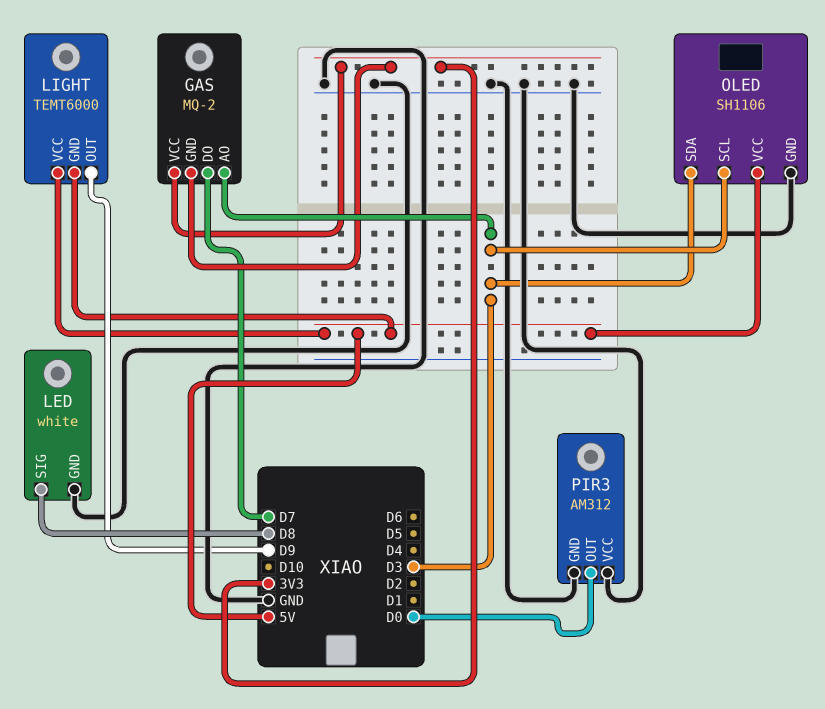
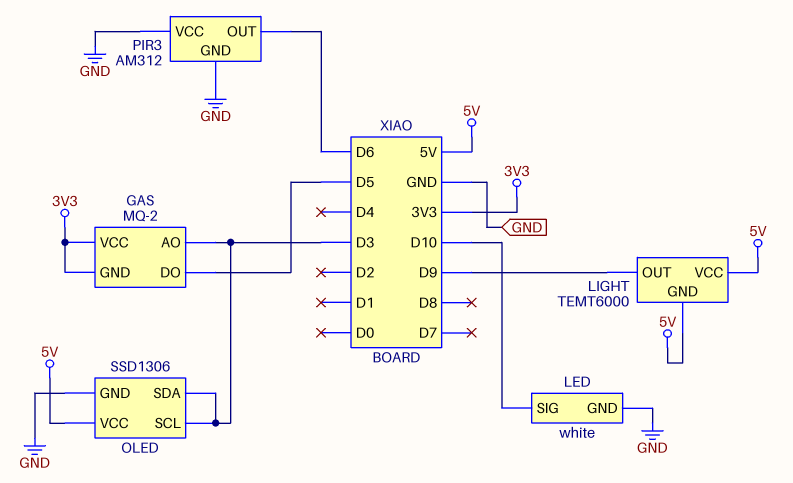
GAS pin DO: D7 -> D5
LED pin SIG: D8 -> D10
OLED: SH1106 -> SSD1306
PIR3 pin OUT: D0 -> D6

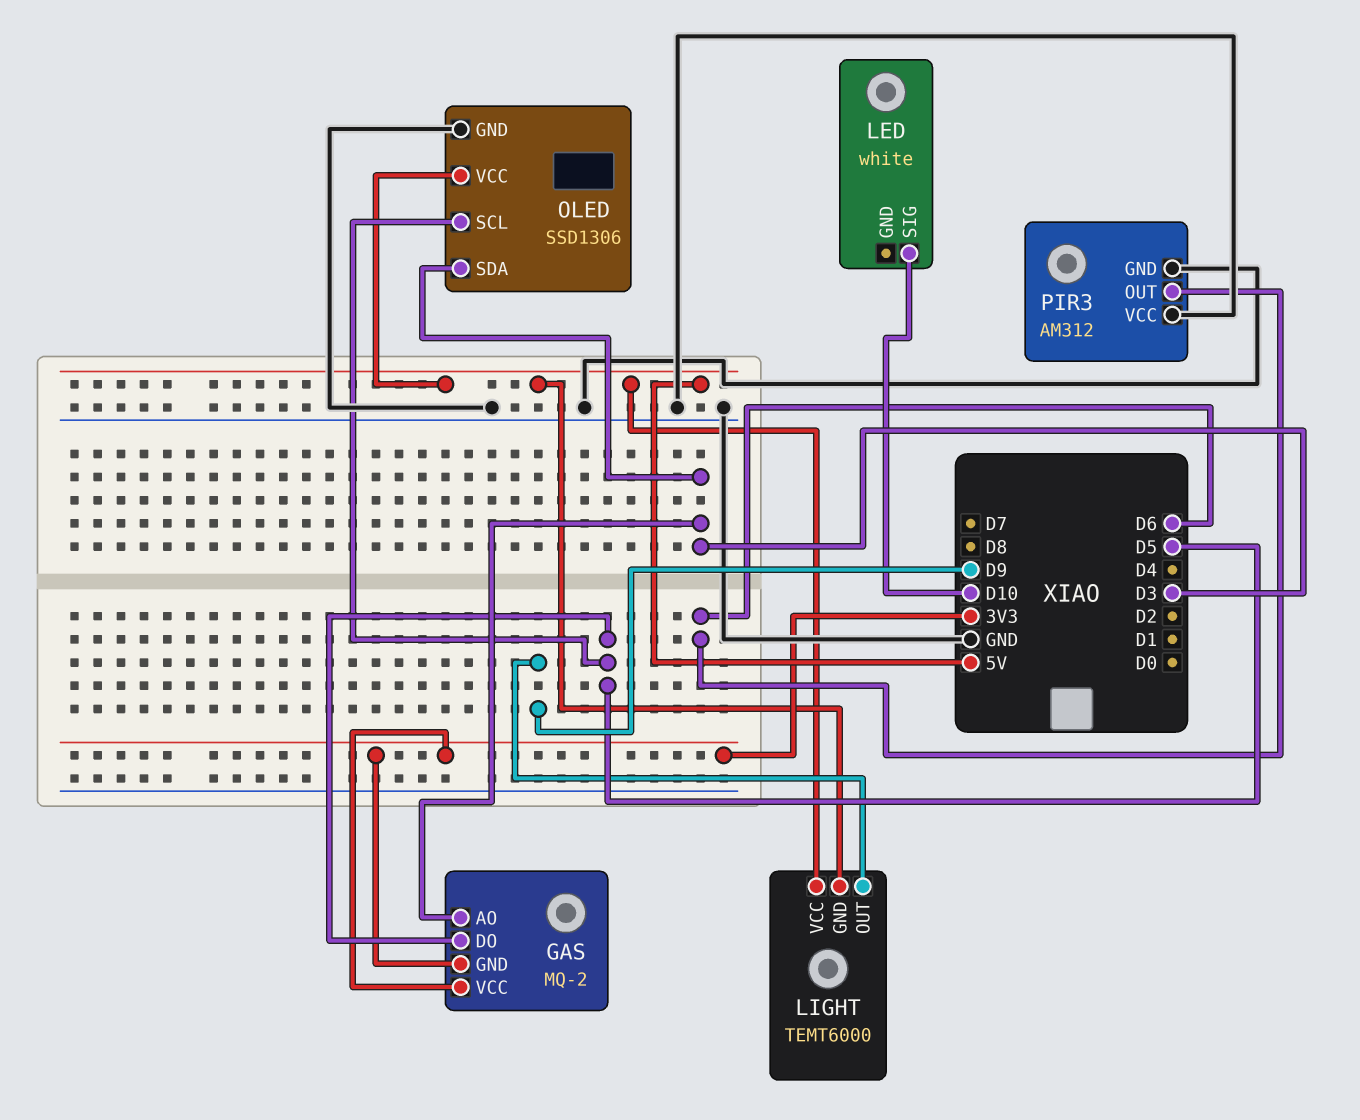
LED pin GND: GND -> none
OLED pin SCL: D3 -> D5

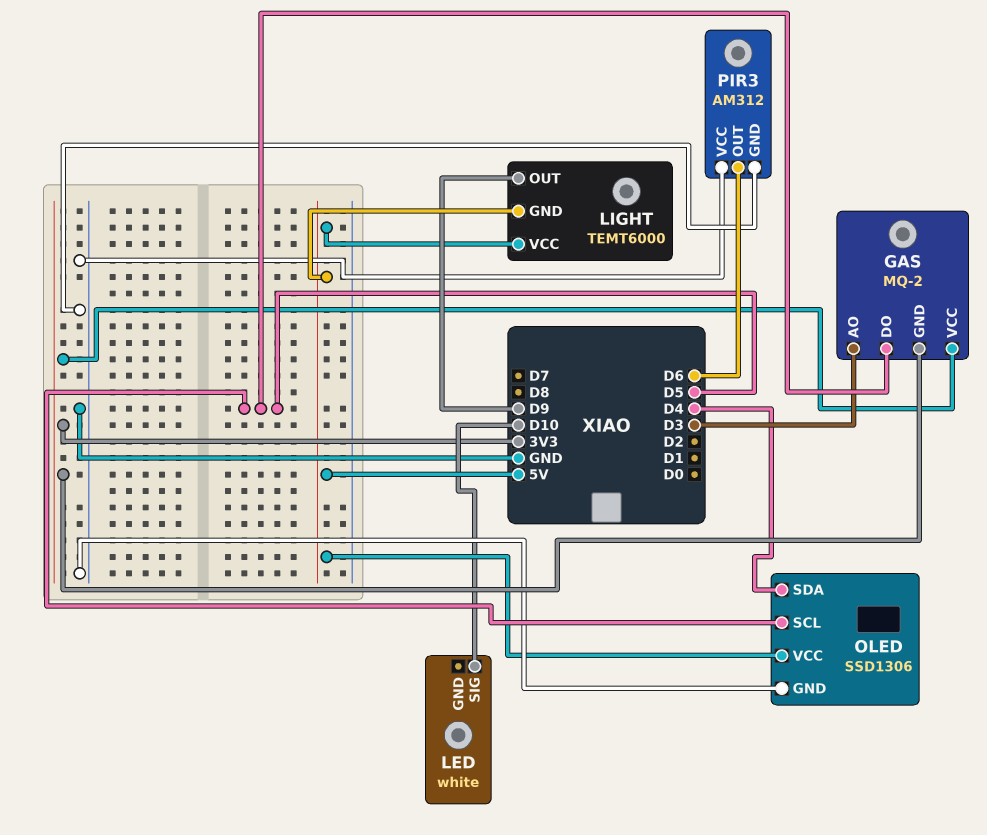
OLED pin SDA: D3 -> D4

